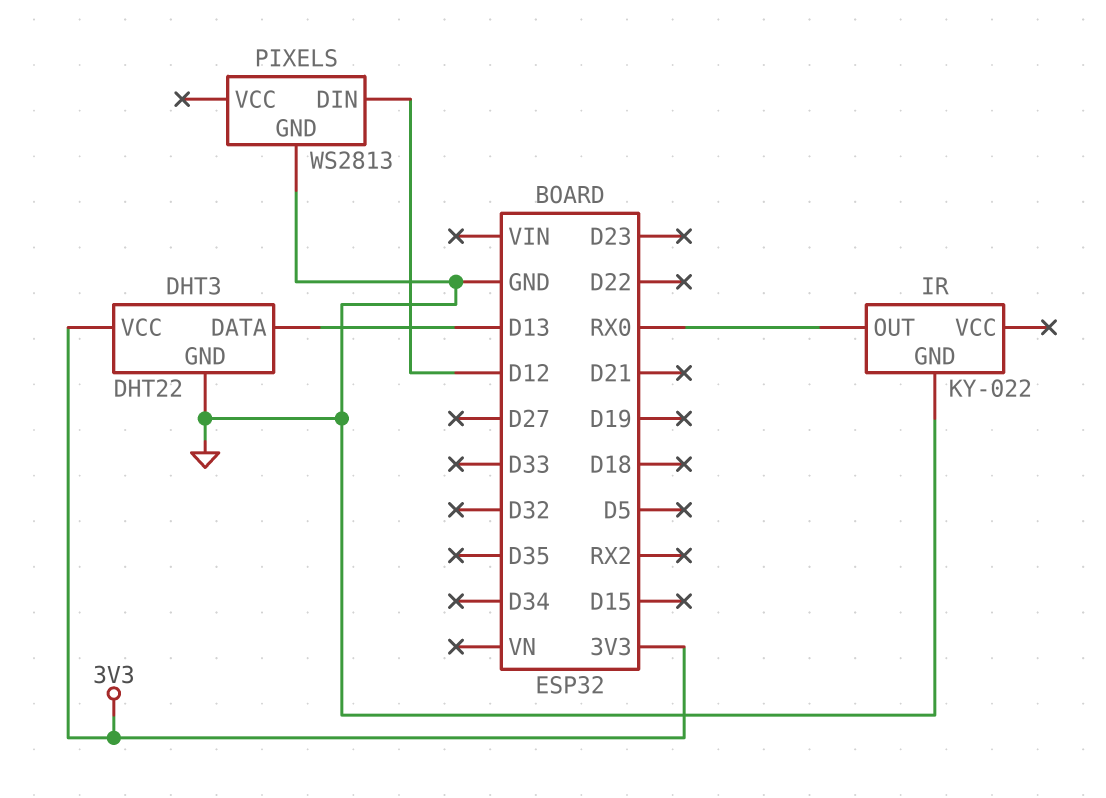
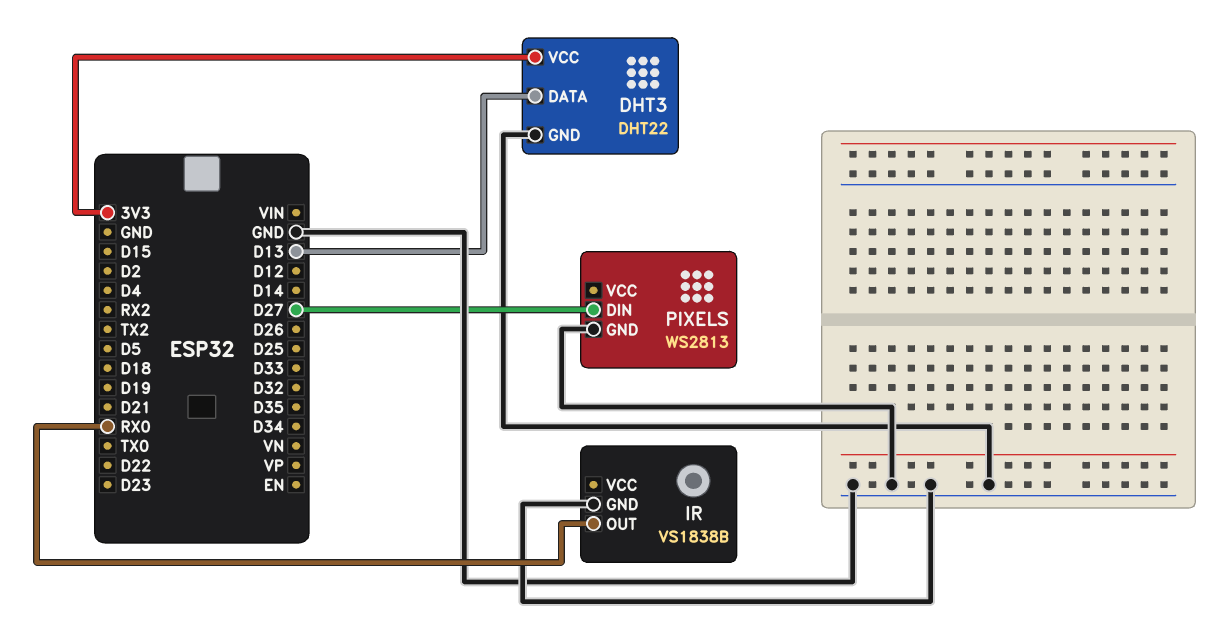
IR: KY-022 -> VS1838B
PIXELS pin DIN: D12 -> D27

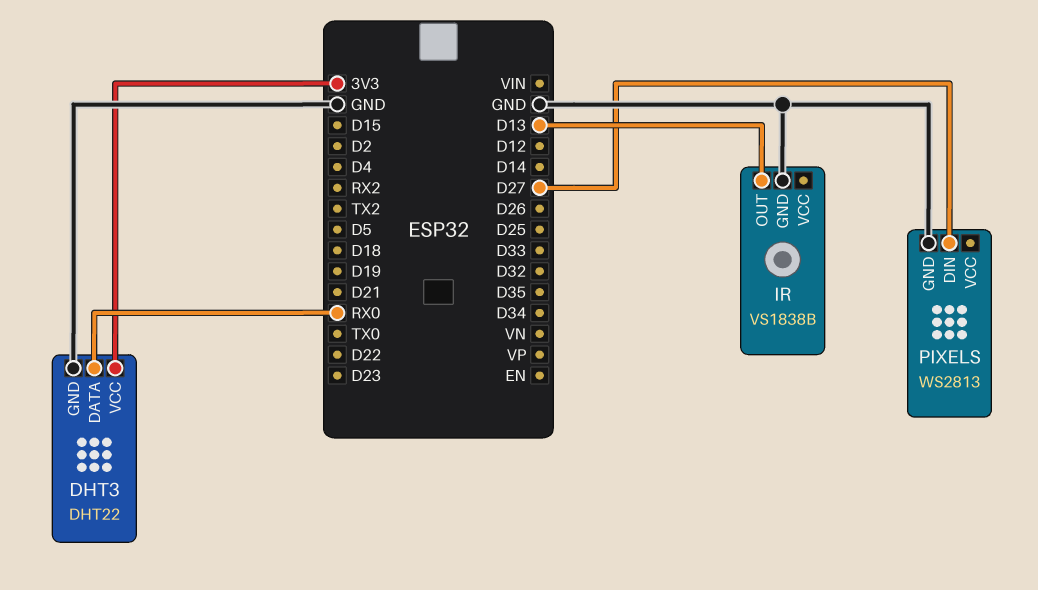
DHT3 pin DATA: D13 -> RX0
IR pin OUT: RX0 -> D13

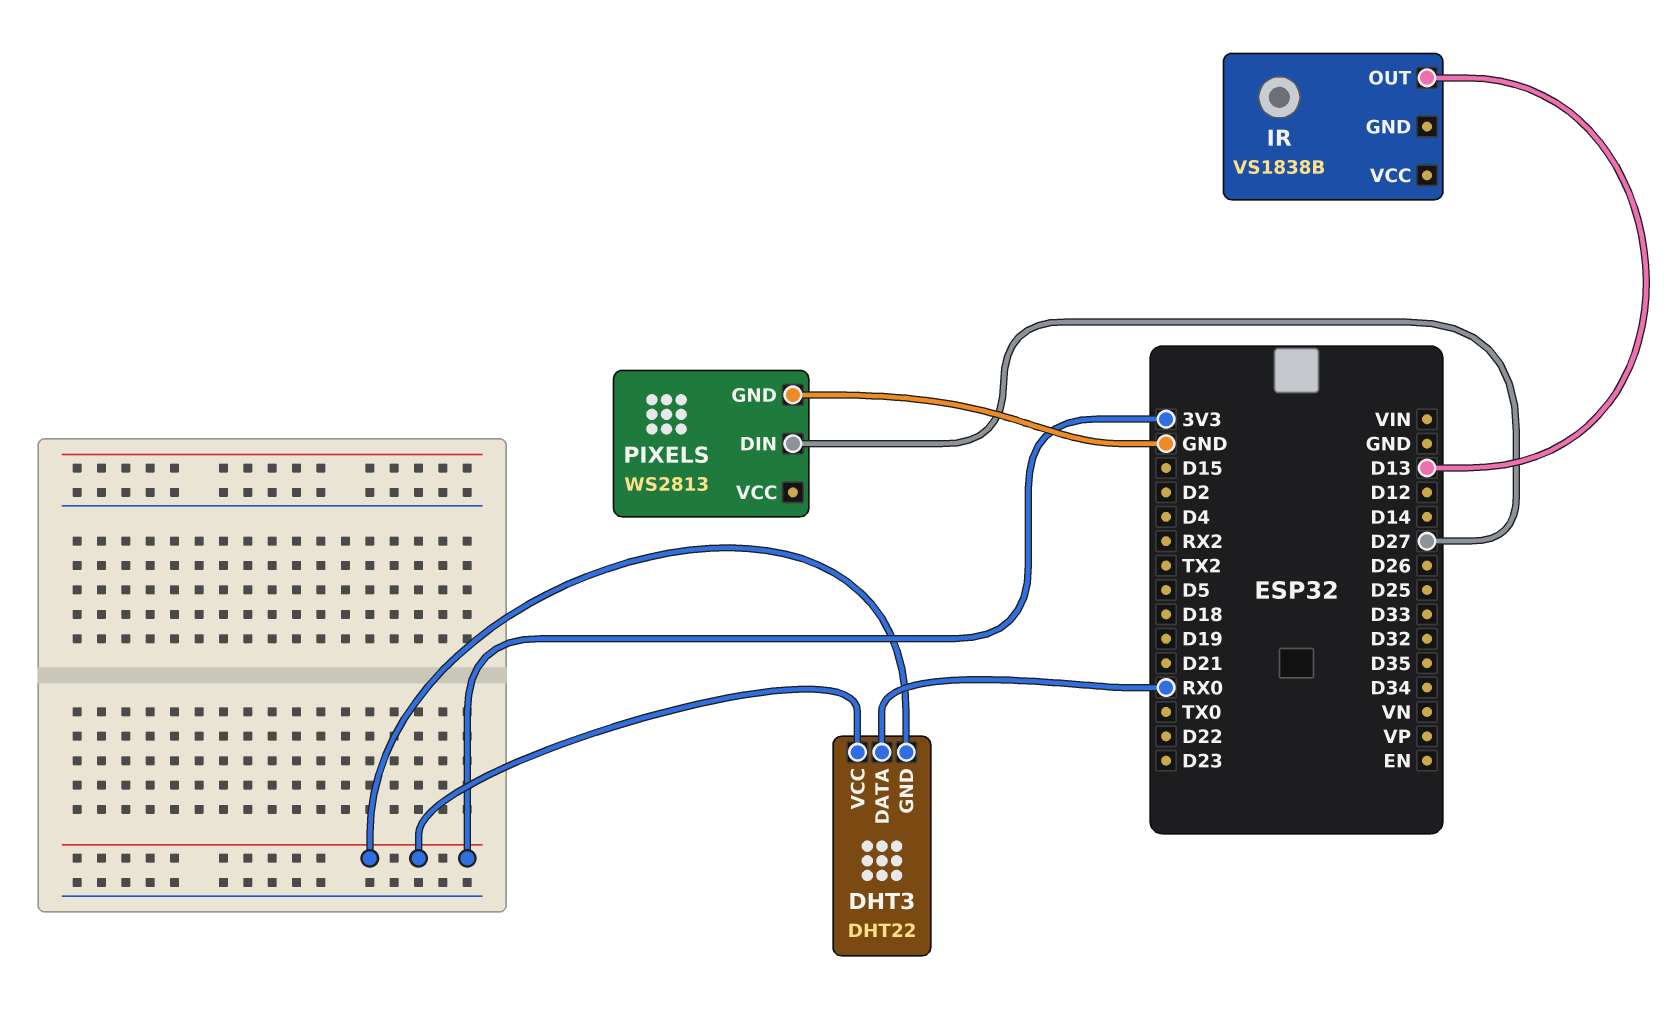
DHT3 pin GND: GND -> 3V3
IR pin GND: GND -> none

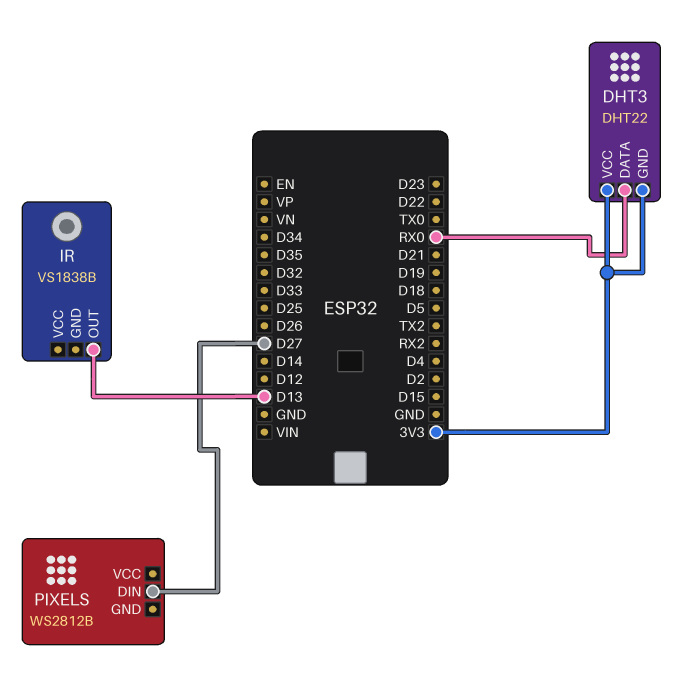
PIXELS: WS2813 -> WS2812B
PIXELS pin GND: GND -> none

